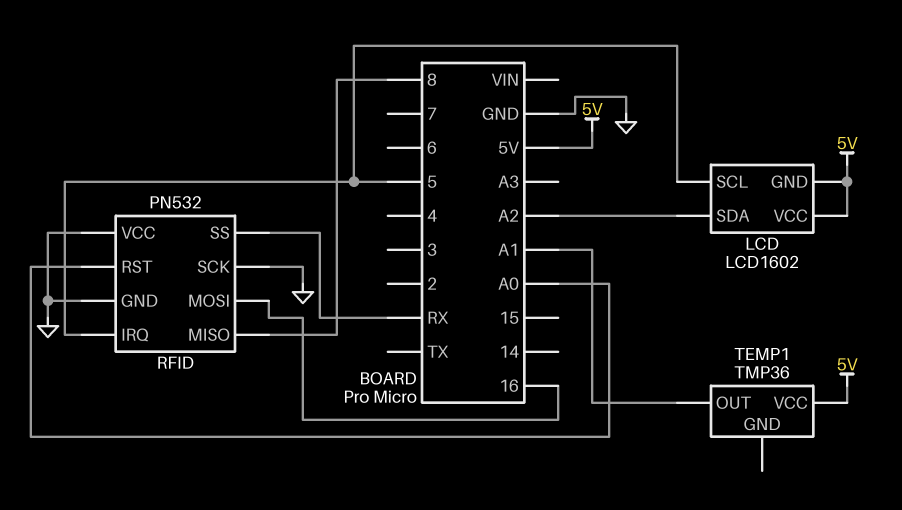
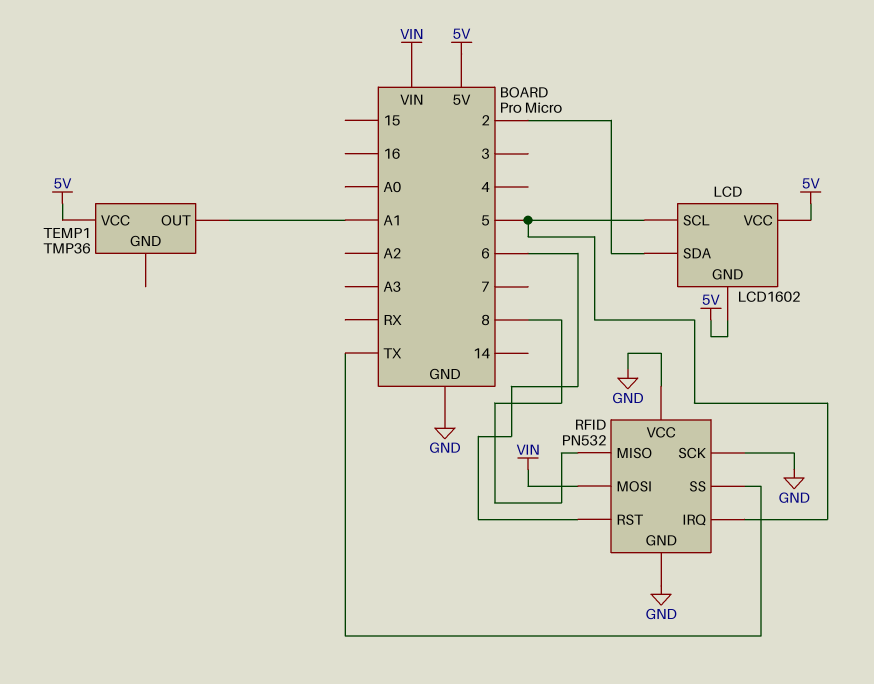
LCD pin SDA: A2 -> 2
RFID pin MOSI: 16 -> VIN
RFID pin RST: A0 -> 6
RFID pin SS: RX -> TX

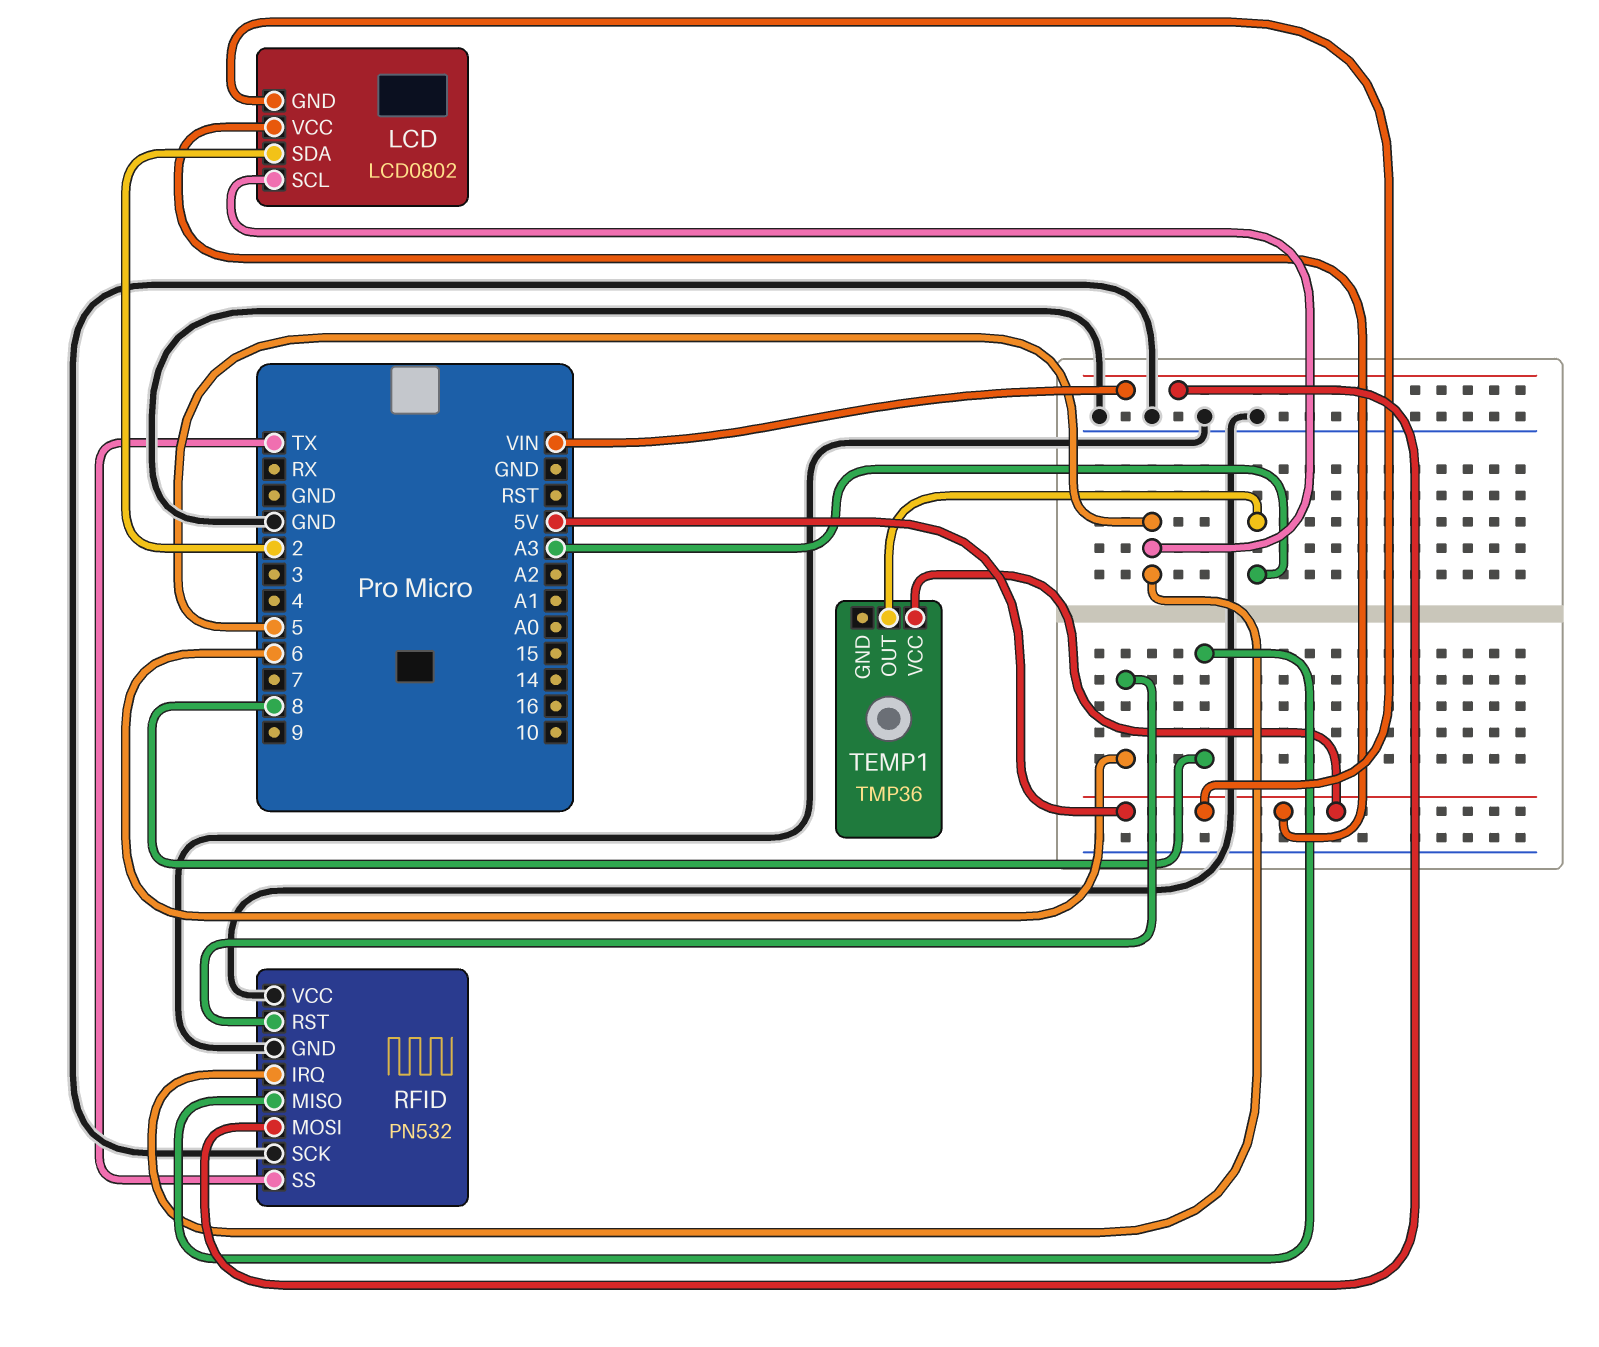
LCD: LCD1602 -> LCD0802
TEMP1 pin OUT: A1 -> A3

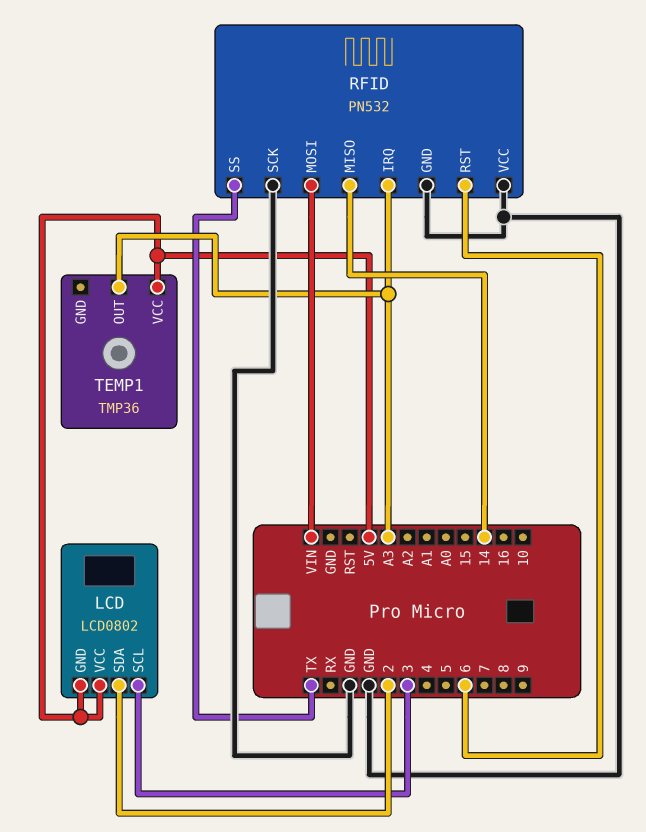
LCD pin SCL: 5 -> 3
RFID pin IRQ: 5 -> A3
RFID pin MISO: 8 -> 14

